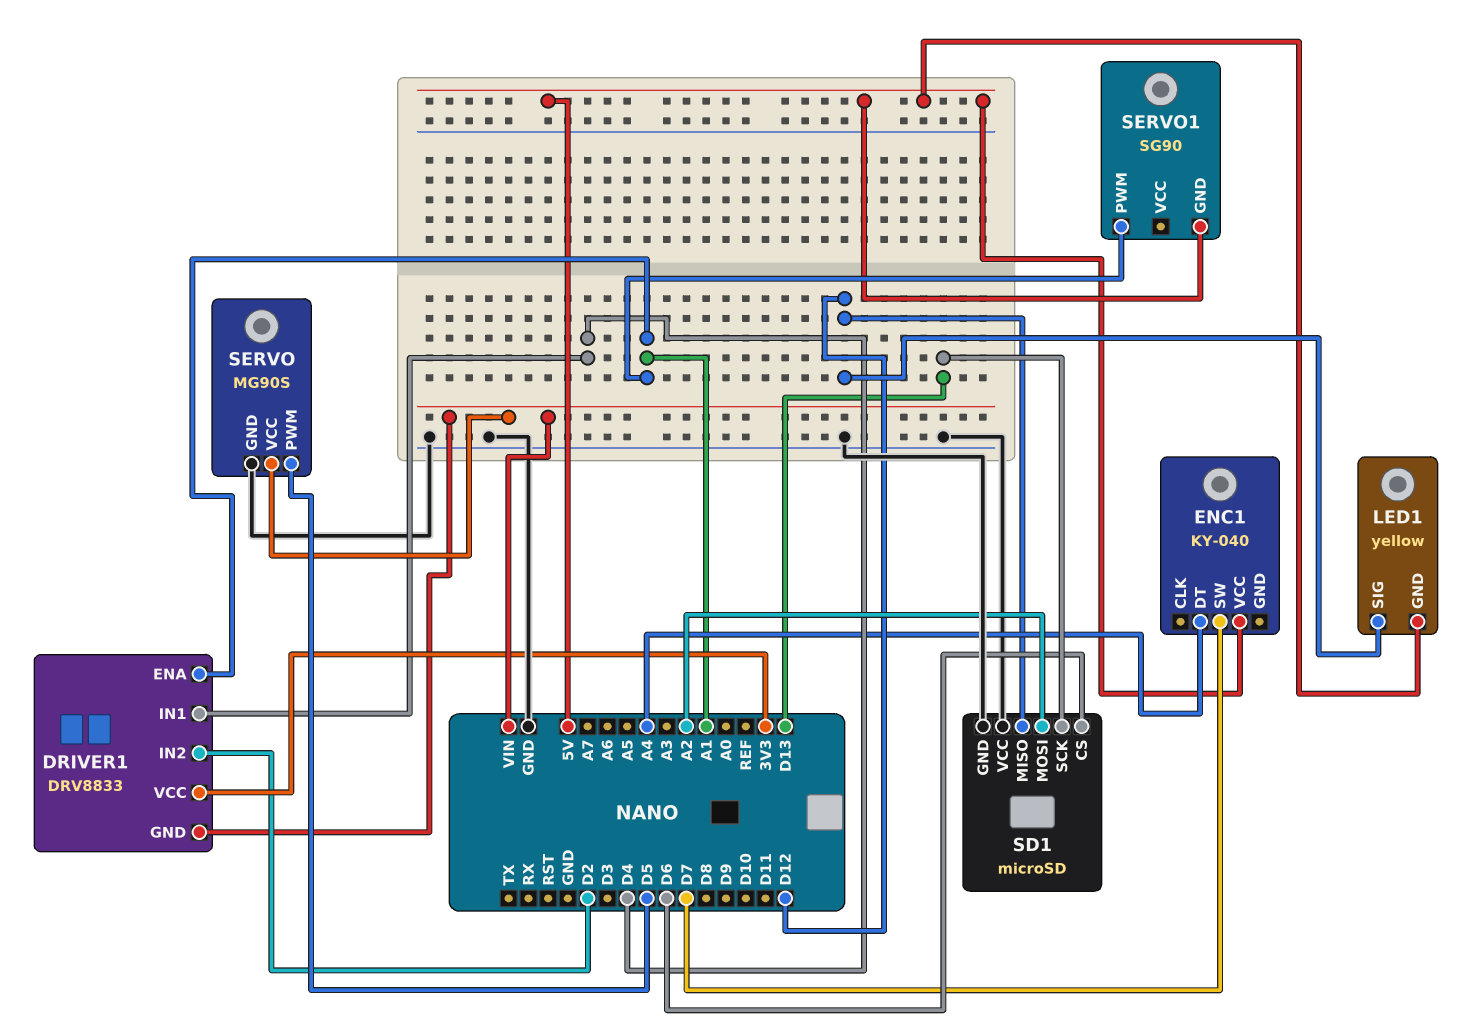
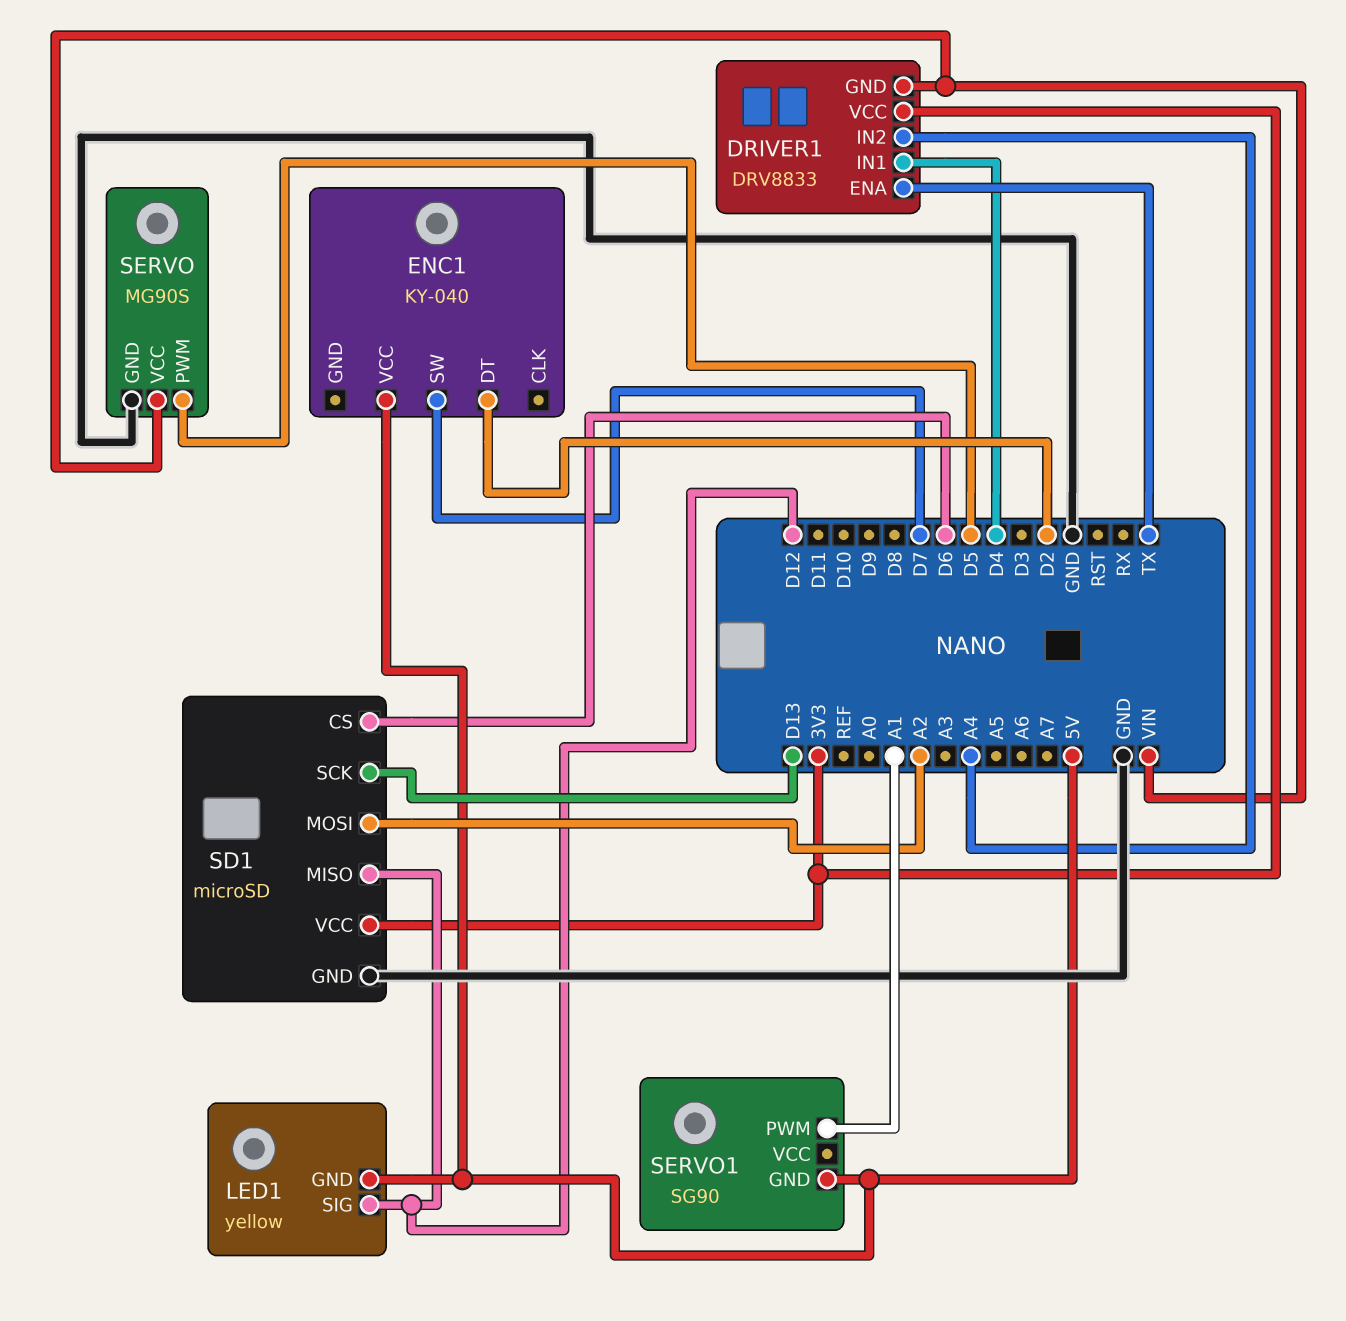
DRIVER1 pin ENA: A1 -> TX
DRIVER1 pin IN2: D2 -> A4
ENC1 pin DT: A4 -> D2
SD1 pin VCC: GND -> 3V3

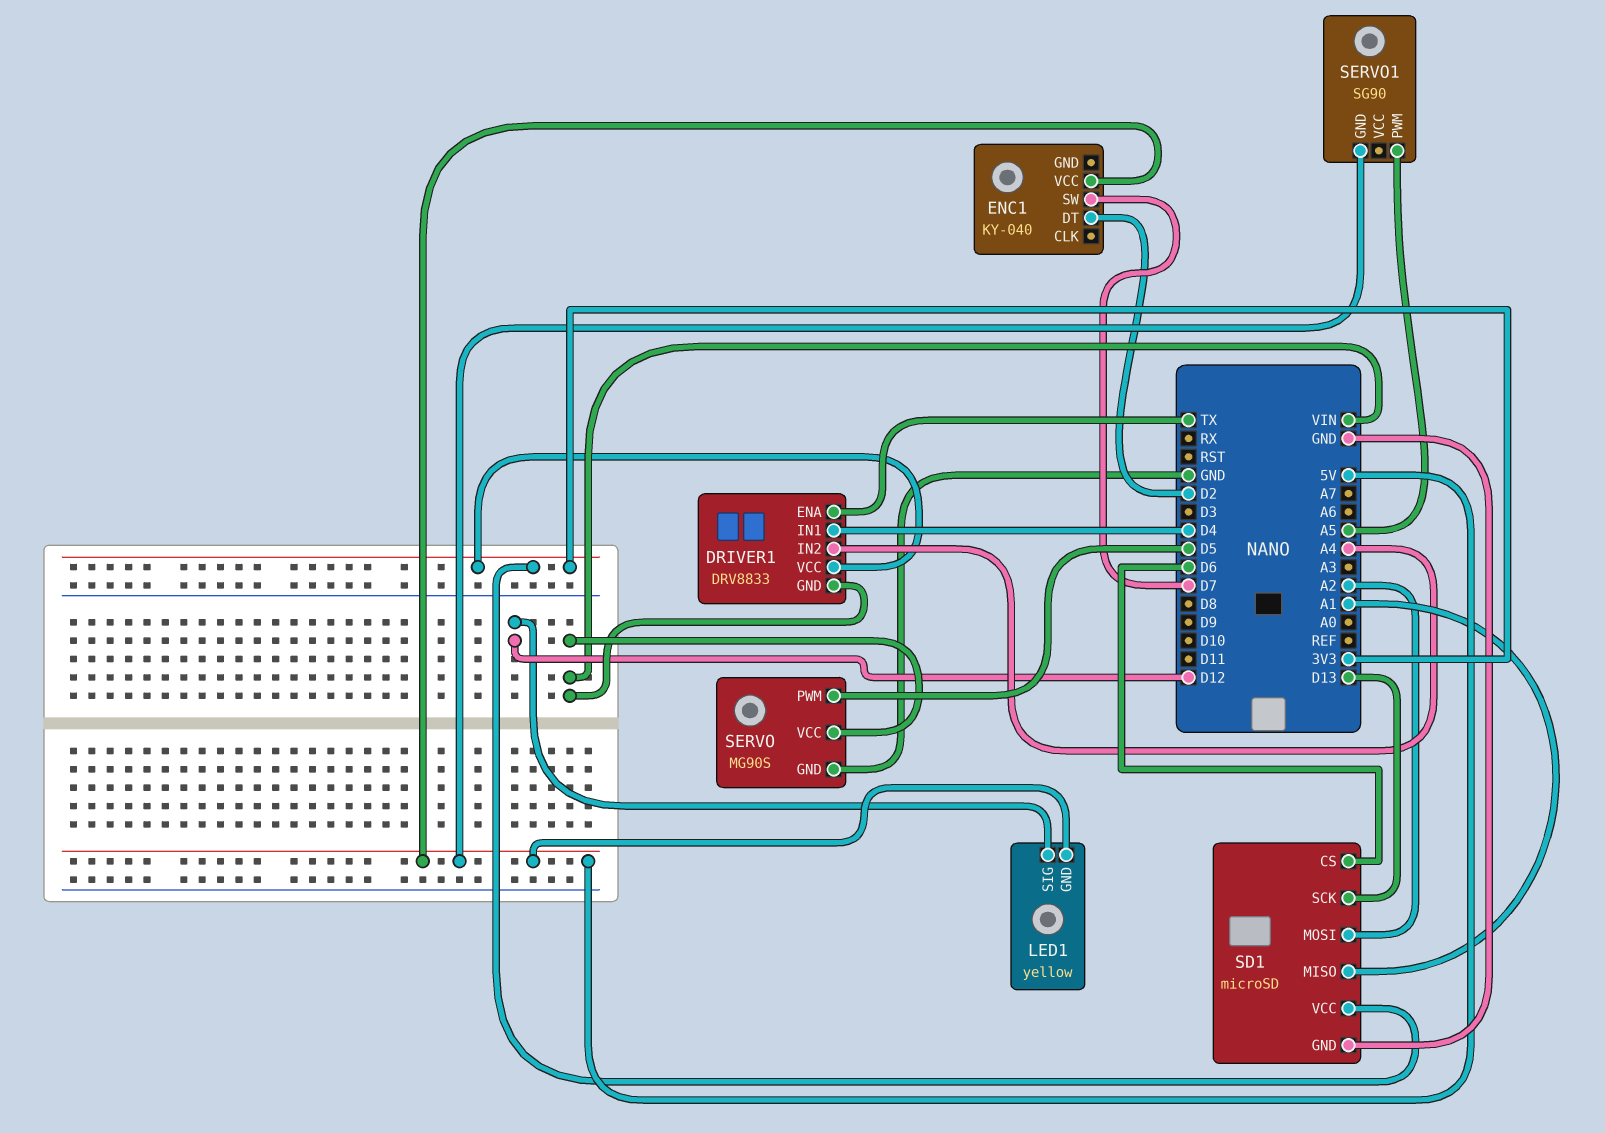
SD1 pin MISO: D12 -> A1
SERVO1 pin PWM: A1 -> A5

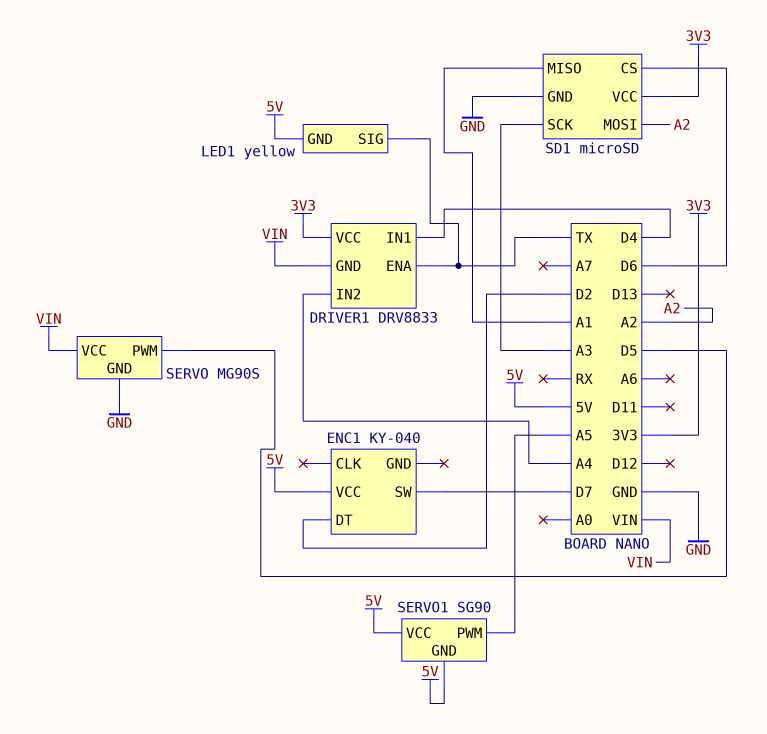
LED1 pin SIG: D12 -> TX
SD1 pin SCK: D13 -> A3
SERVO1 pin VCC: none -> 5V

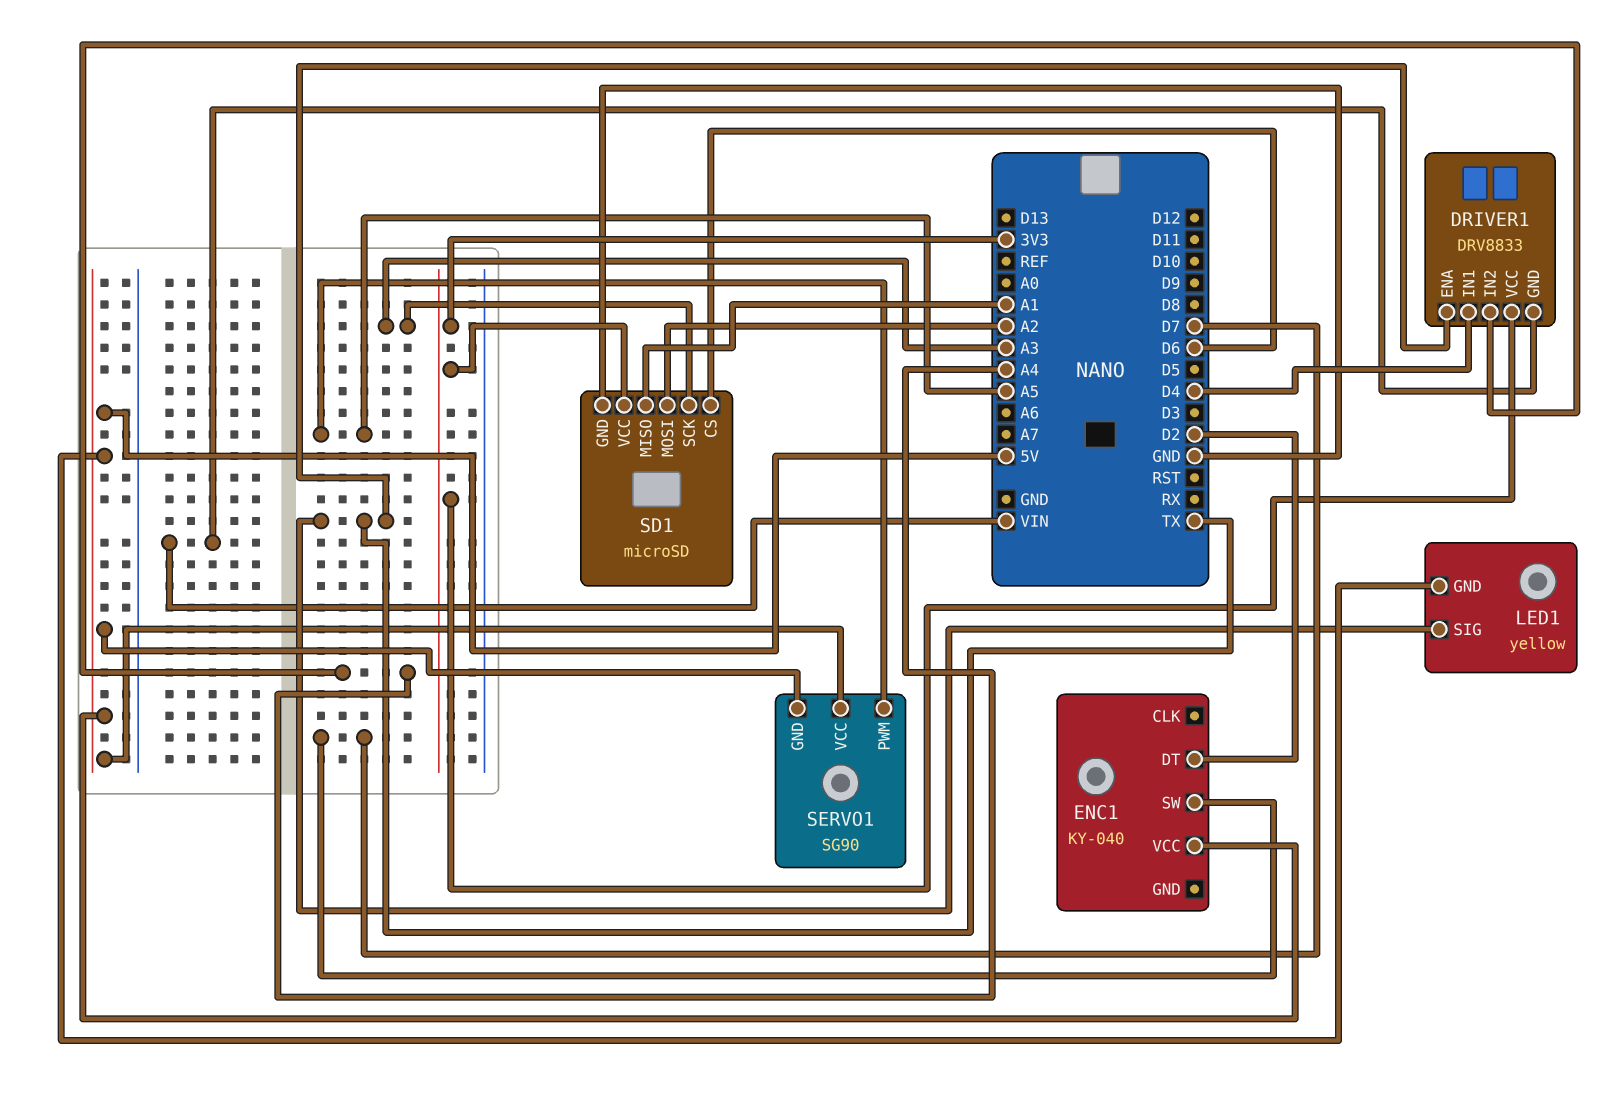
SERVO: MG90S -> none
SERVO pin GND: GND -> none
SERVO pin PWM: D5 -> none
SERVO pin VCC: VIN -> none

